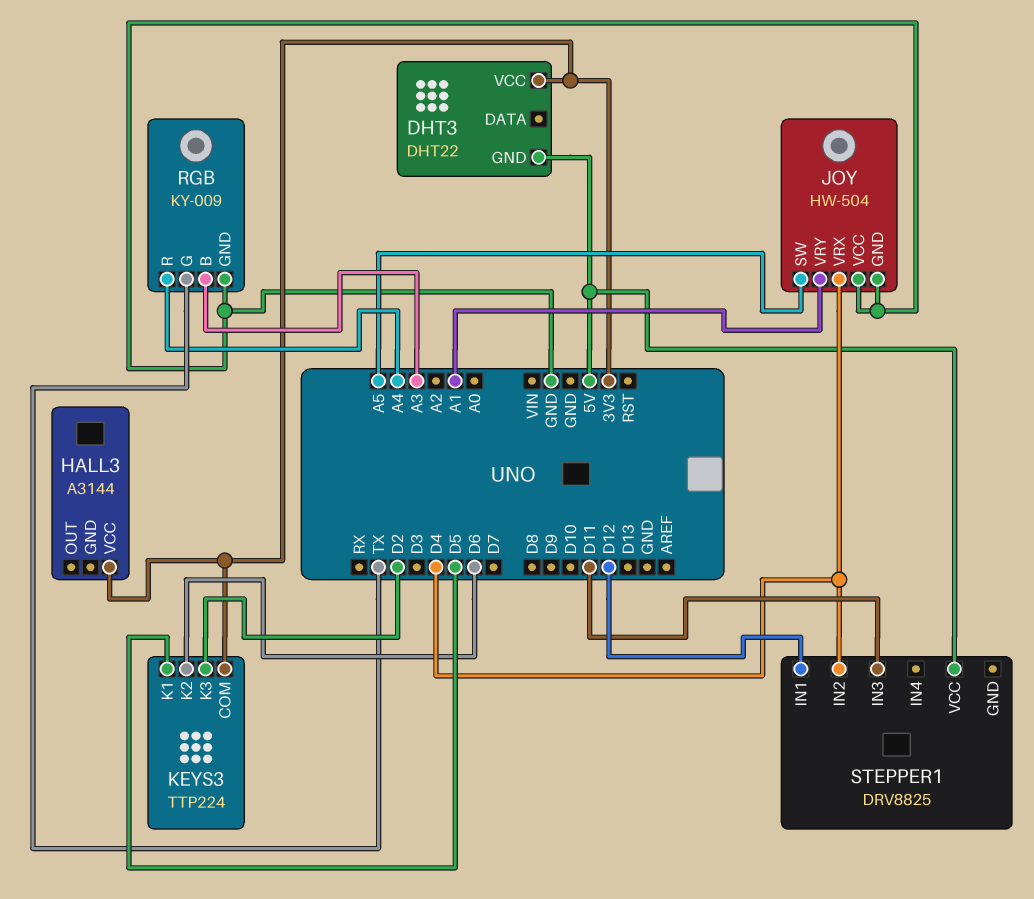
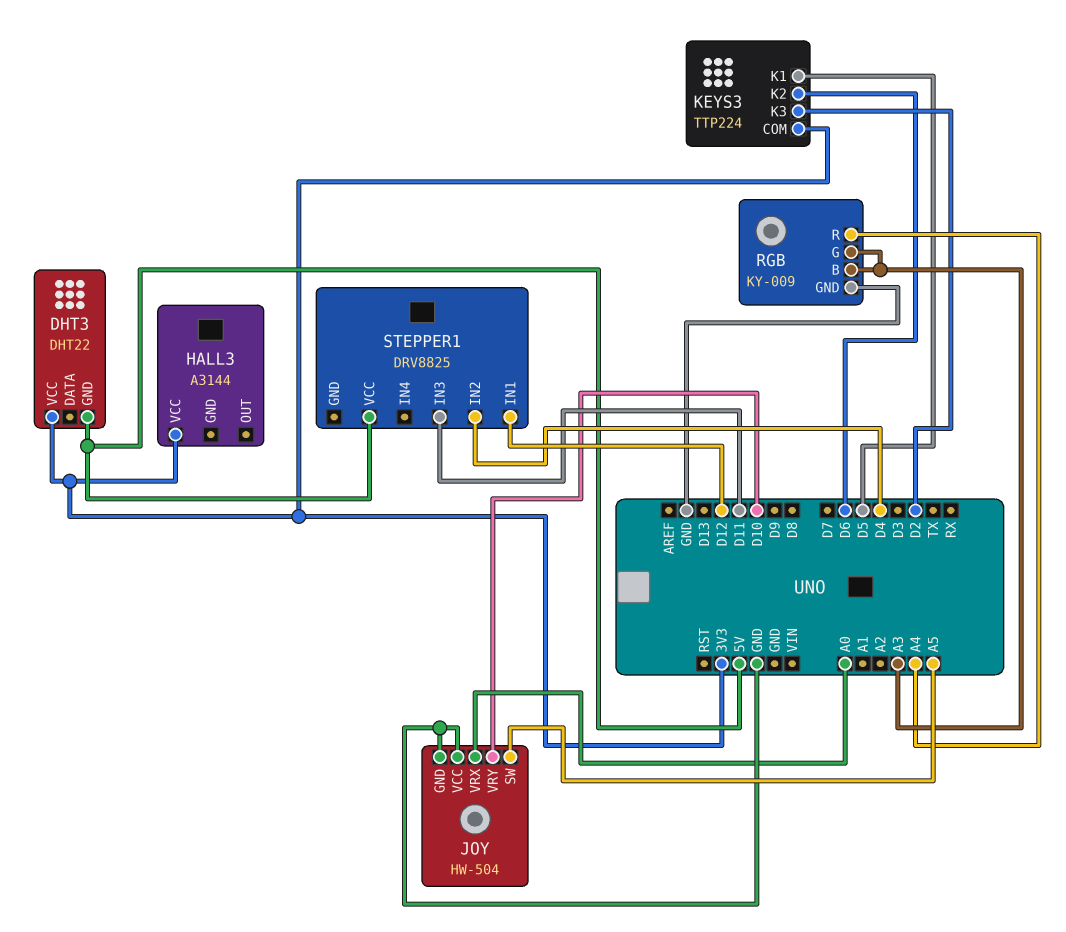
JOY pin VRX: D4 -> A0
JOY pin VRY: A1 -> D10
RGB pin G: TX -> A3

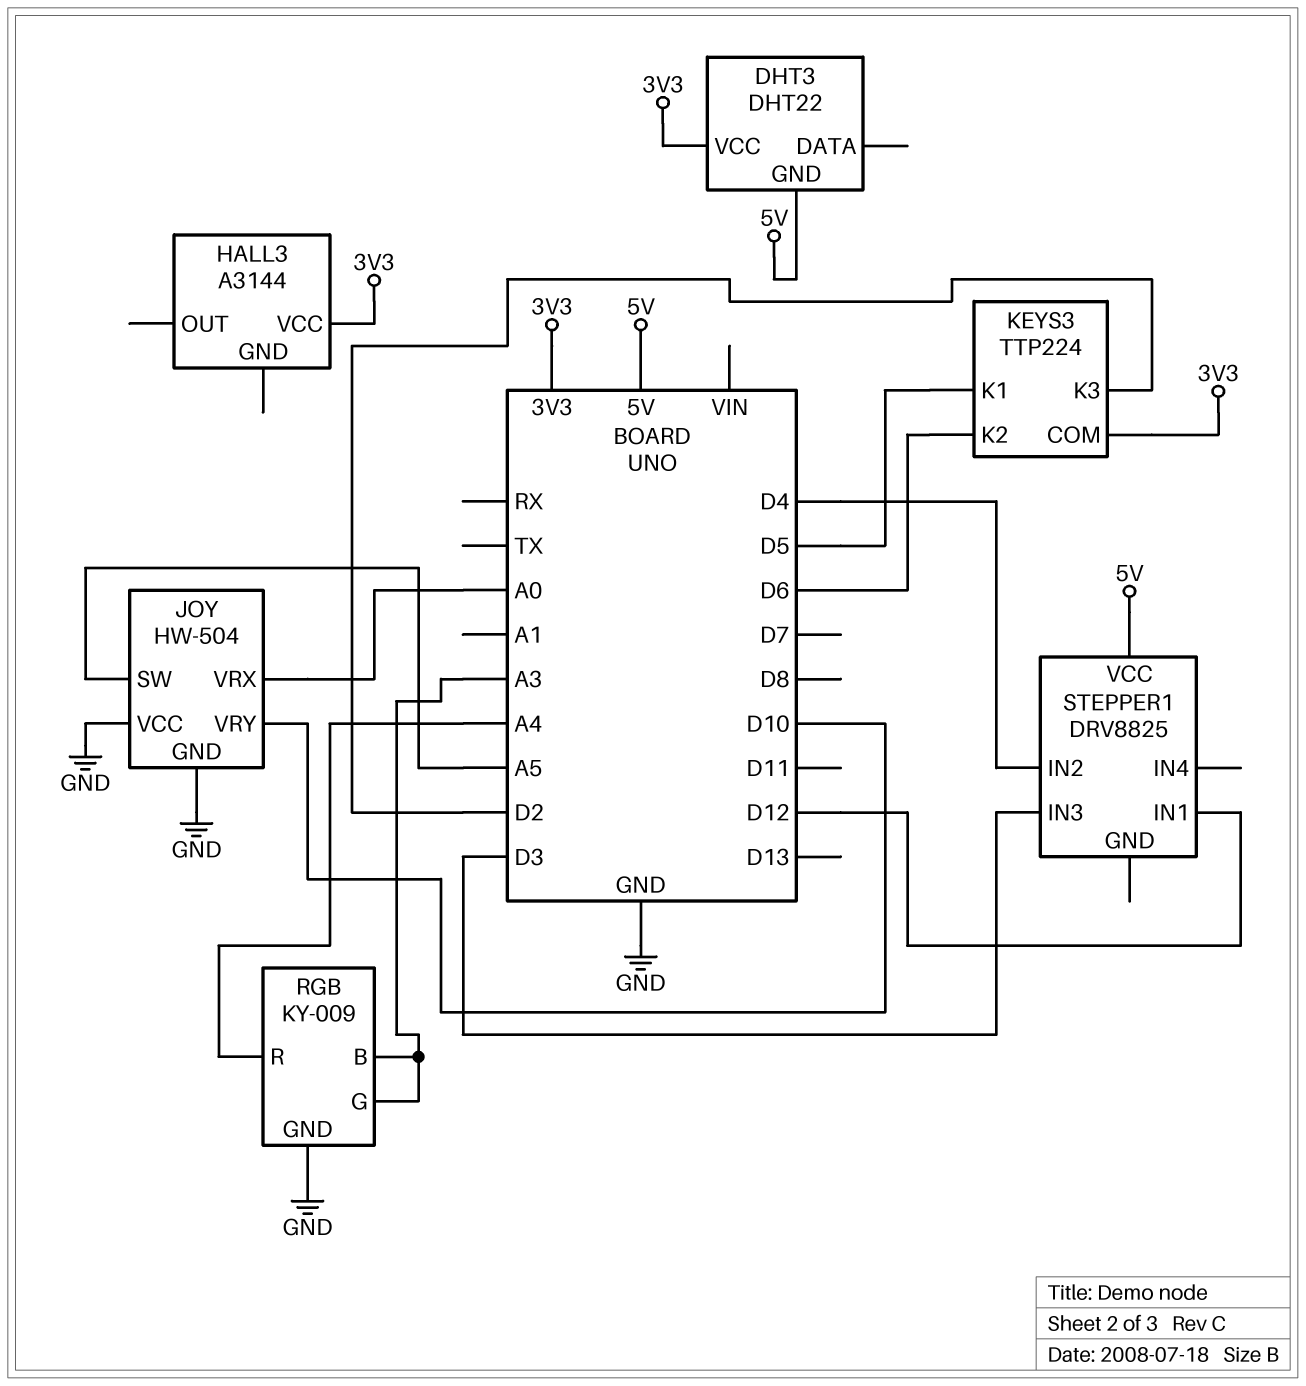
STEPPER1 pin IN3: D11 -> D3

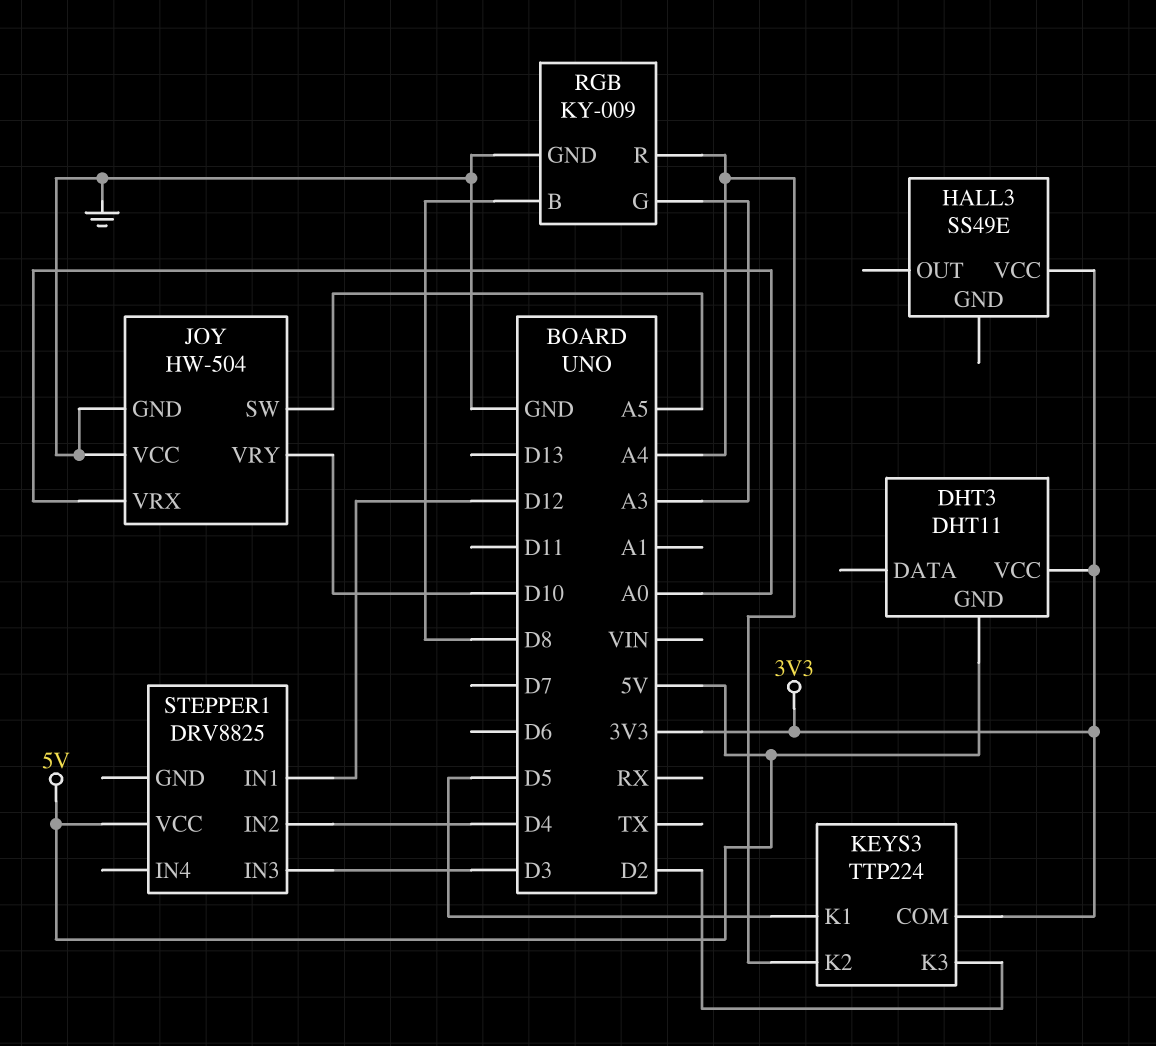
DHT3: DHT22 -> DHT11
HALL3: A3144 -> SS49E
KEYS3 pin K2: D6 -> A4
RGB pin B: A3 -> D8

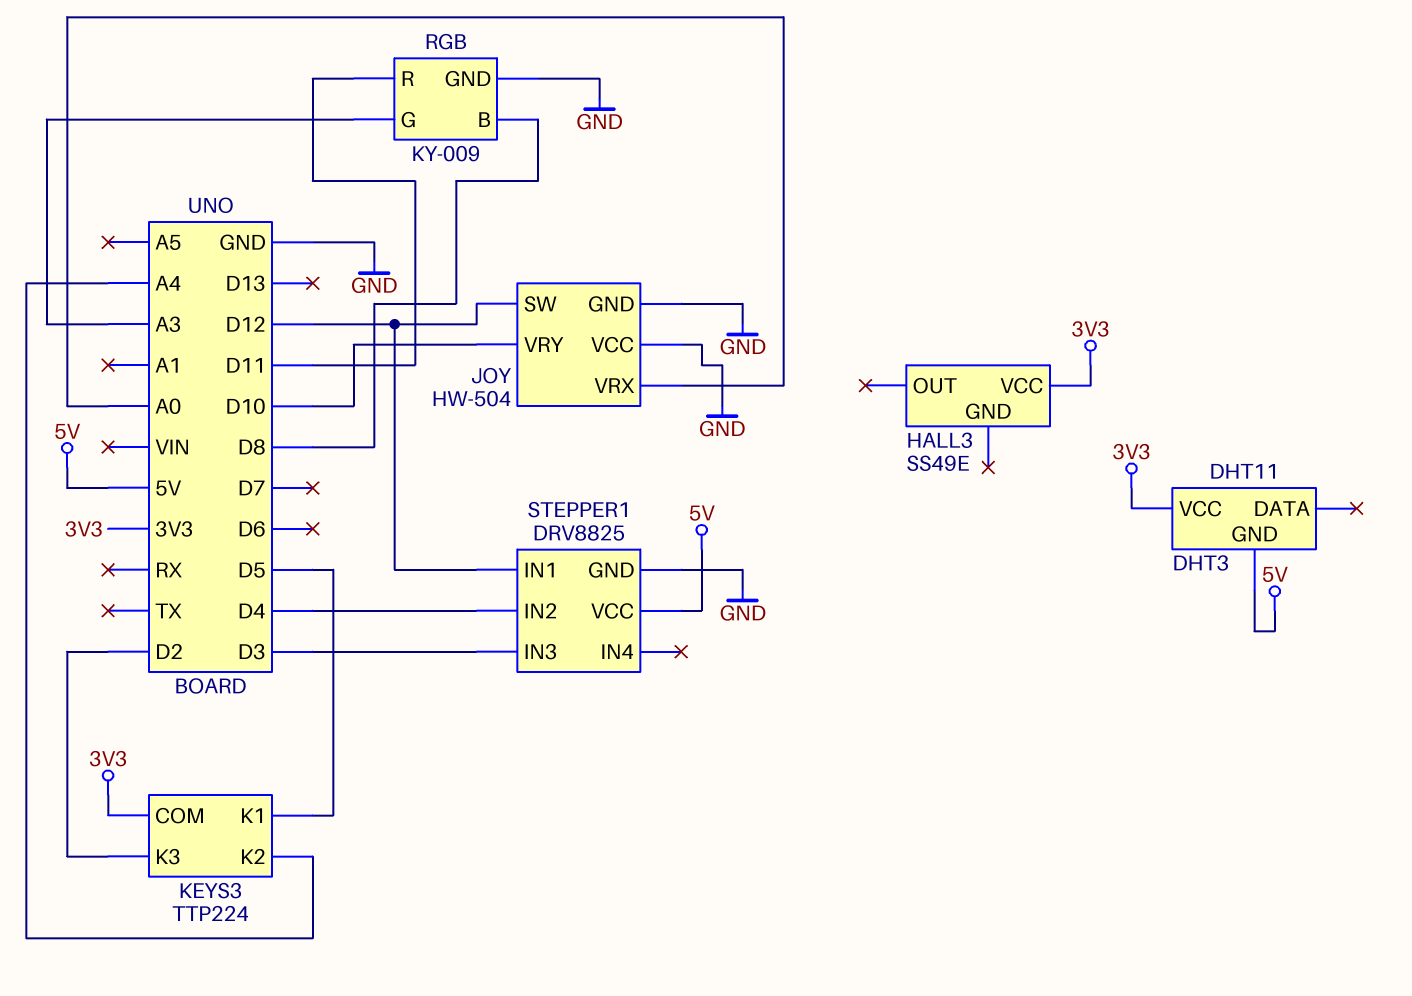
JOY pin SW: A5 -> D12
RGB pin R: A4 -> D11
STEPPER1 pin GND: none -> GND

